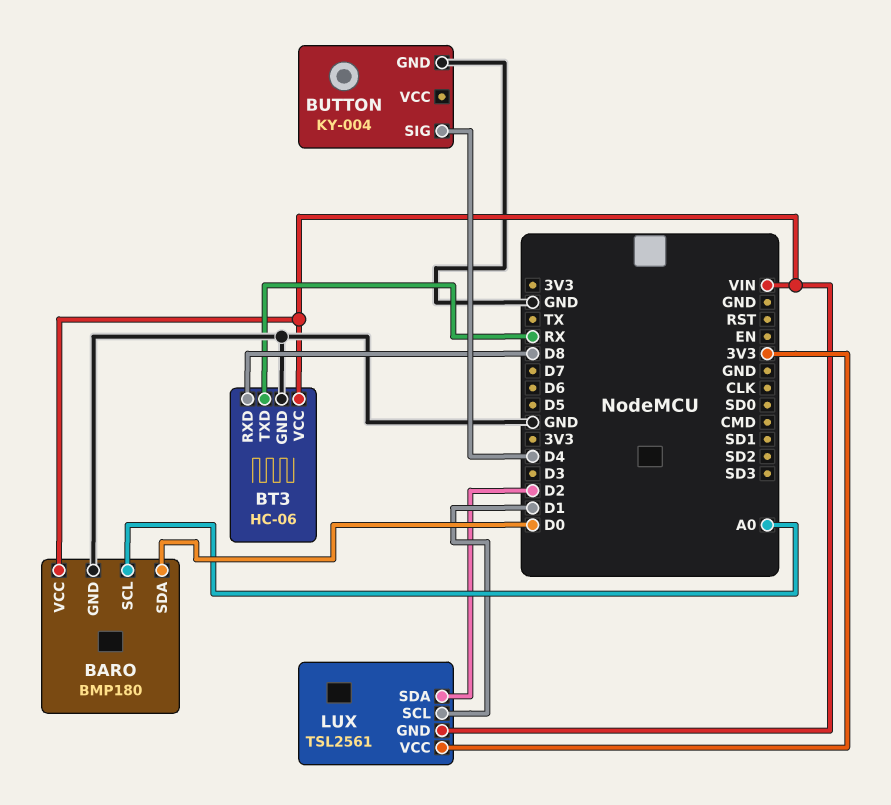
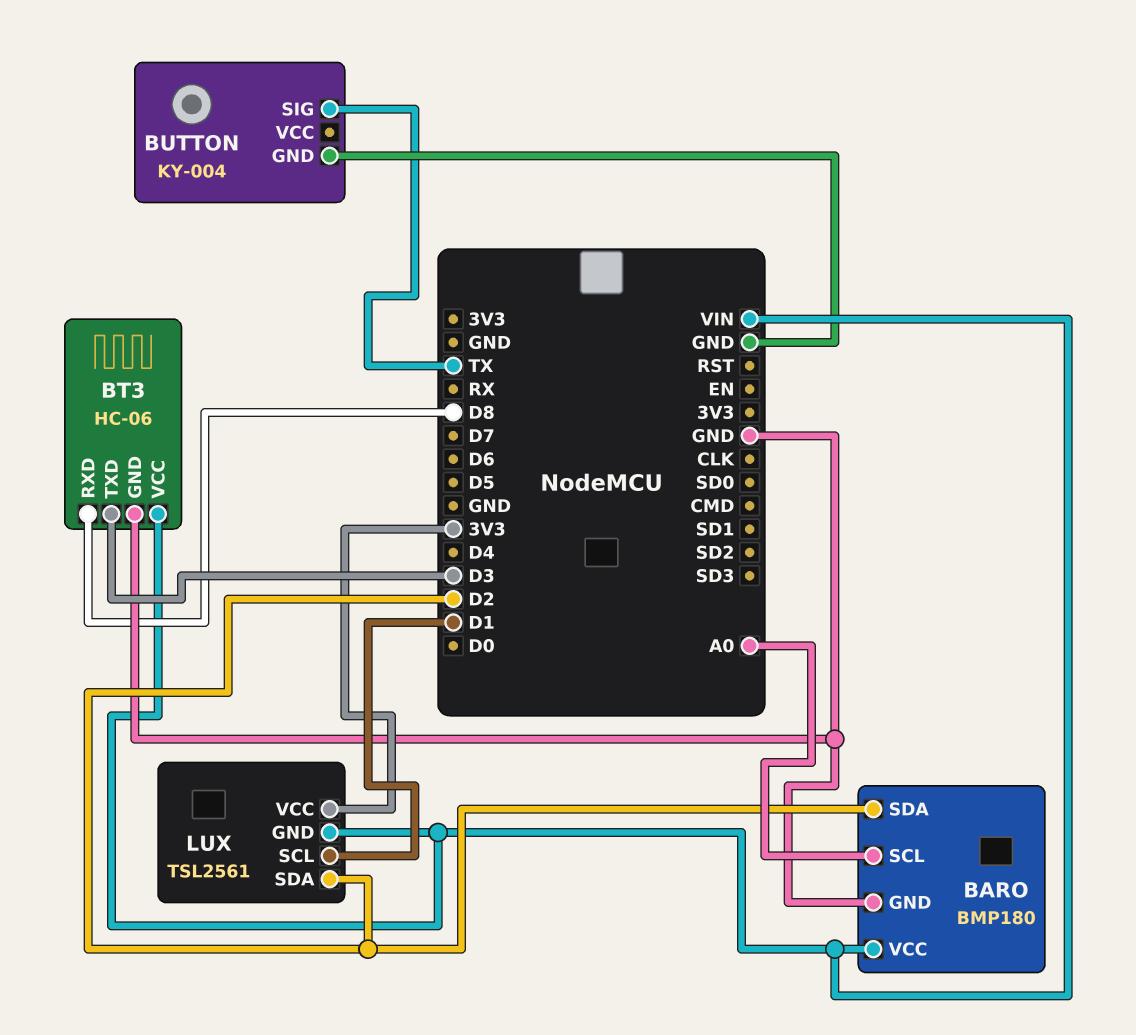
BARO pin SDA: D0 -> D2
BT3 pin TXD: RX -> D3
BUTTON pin SIG: D4 -> TX

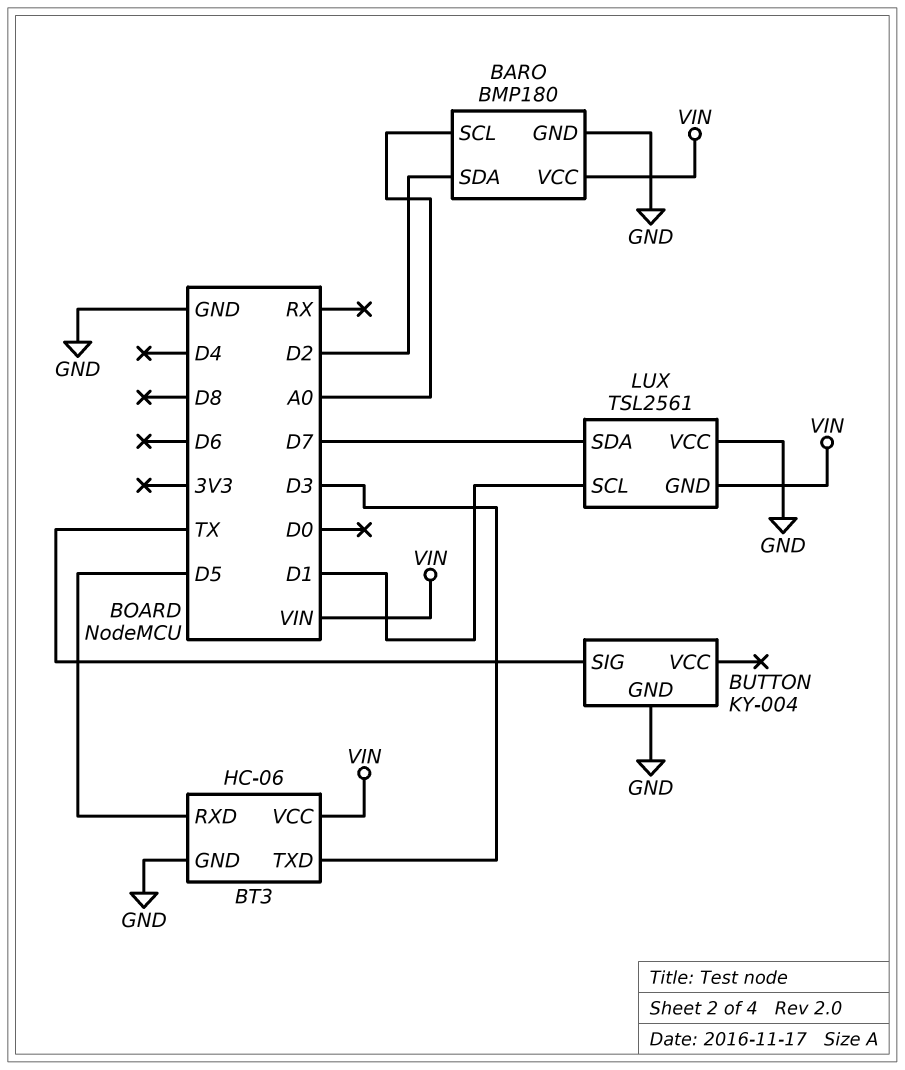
BT3 pin RXD: D8 -> D5
LUX pin SDA: D2 -> D7
LUX pin VCC: 3V3 -> GND

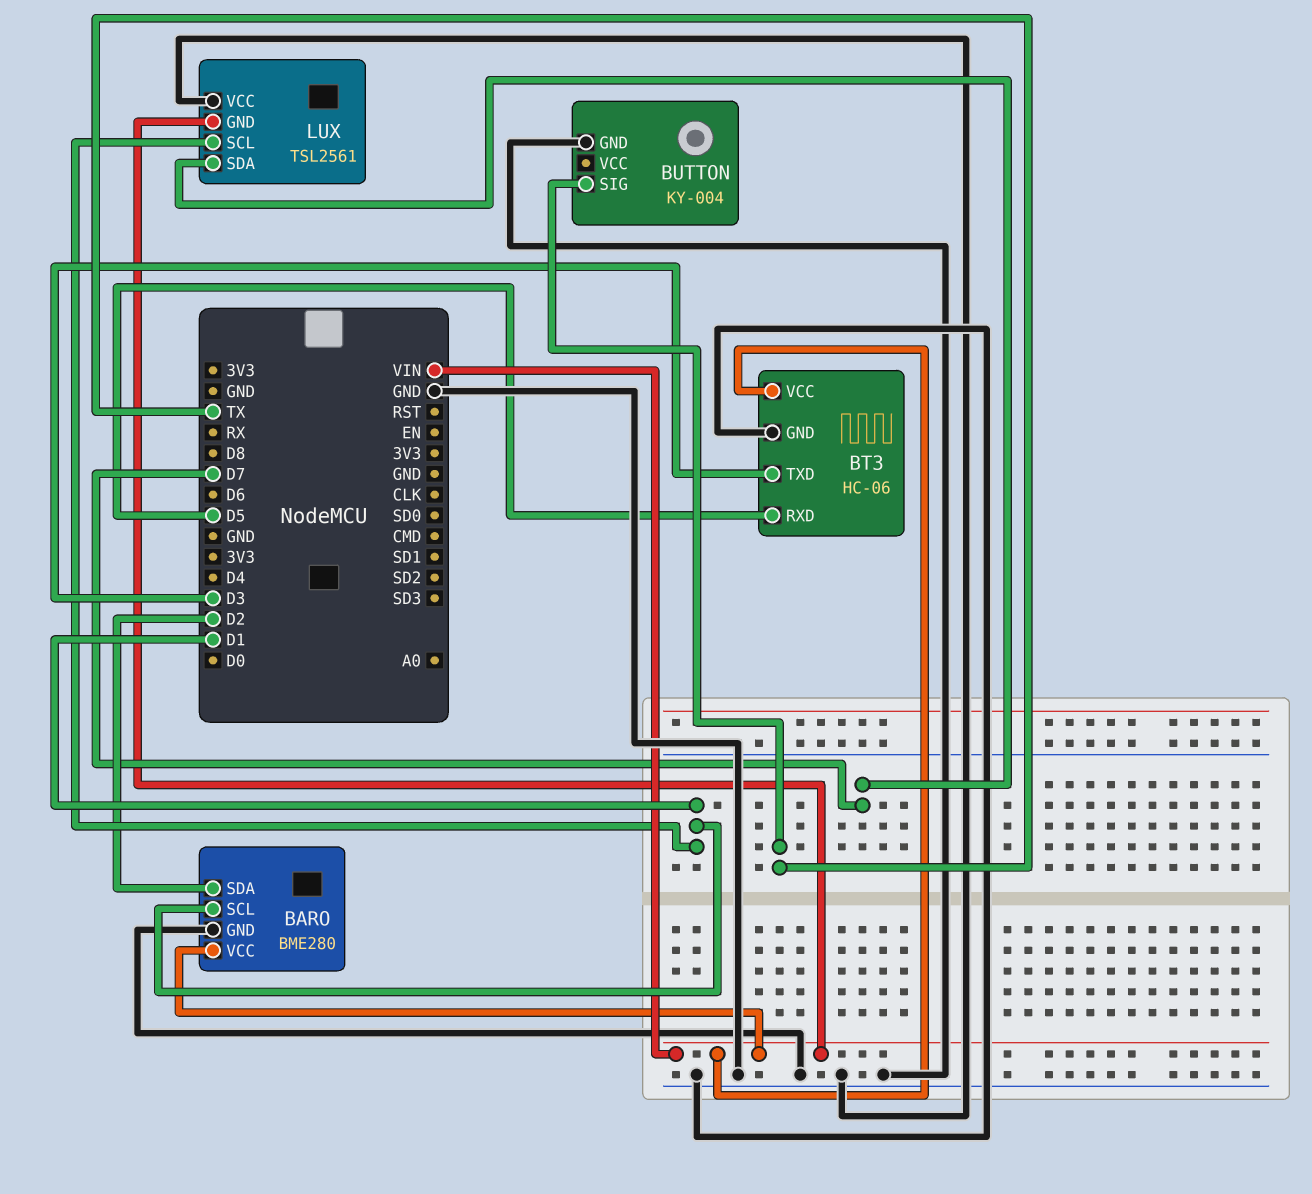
BARO: BMP180 -> BME280
BARO pin SCL: A0 -> D1

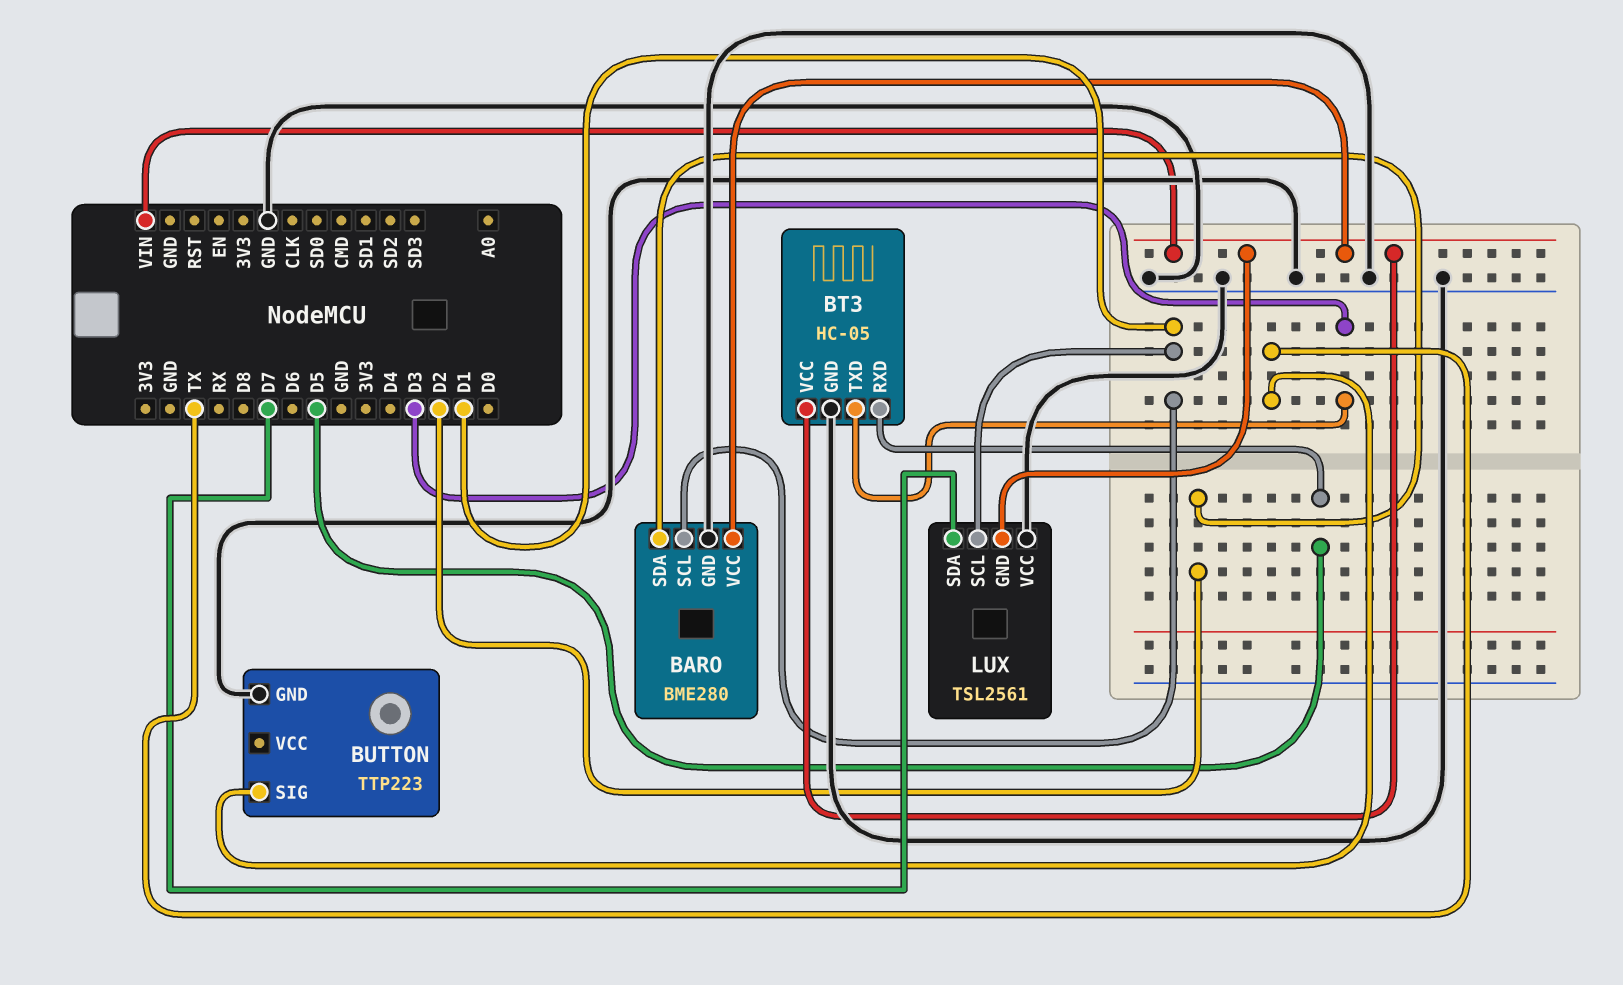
BT3: HC-06 -> HC-05
BUTTON: KY-004 -> TTP223

